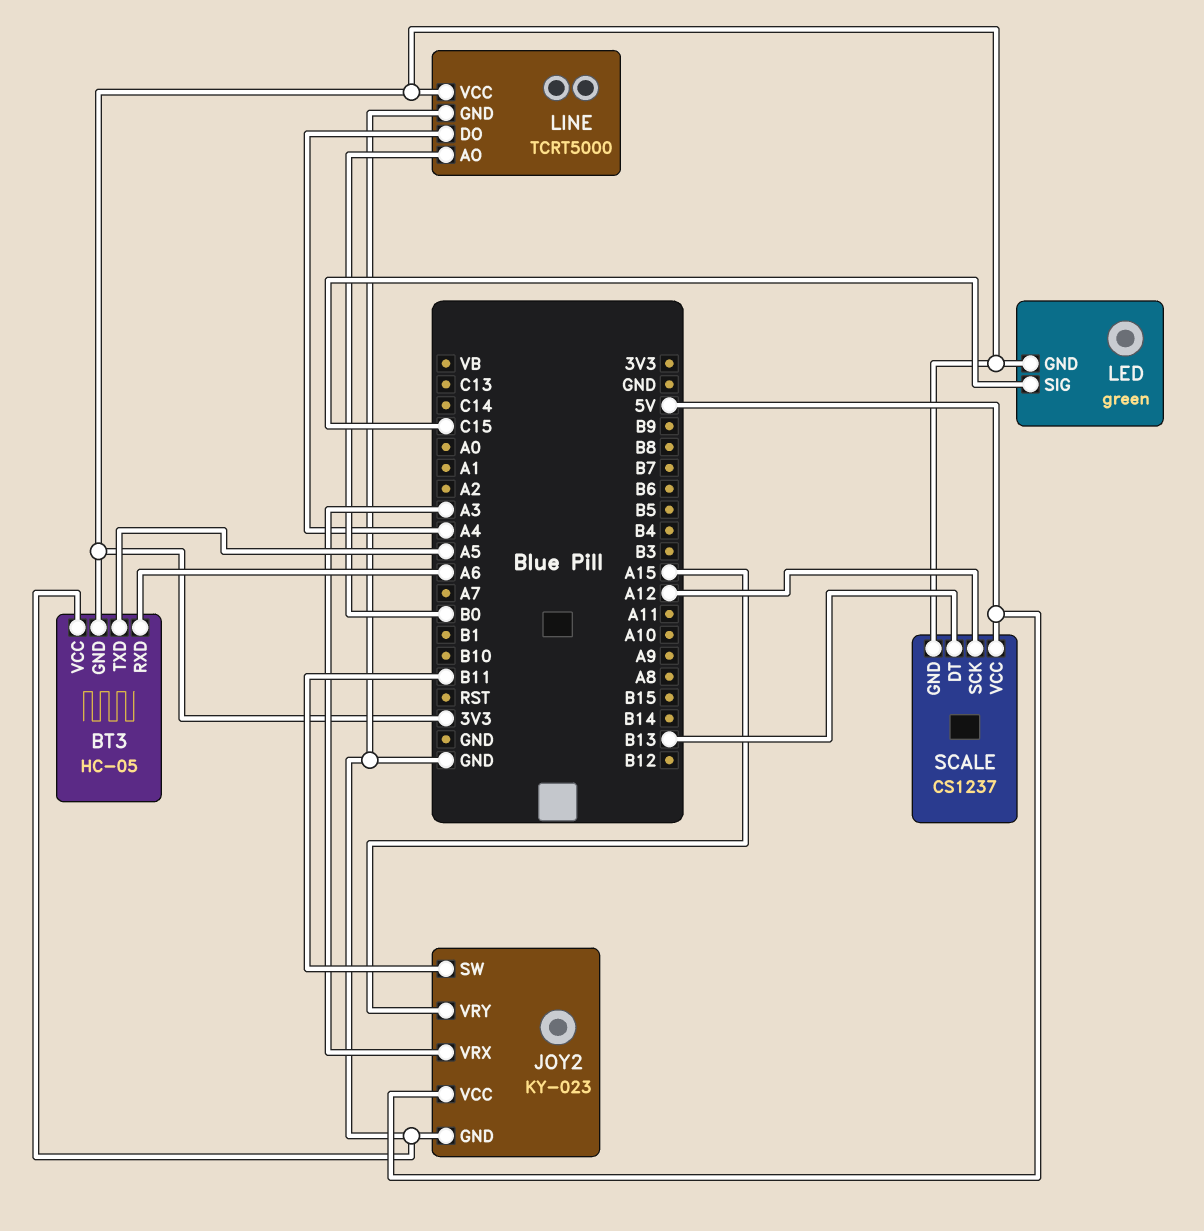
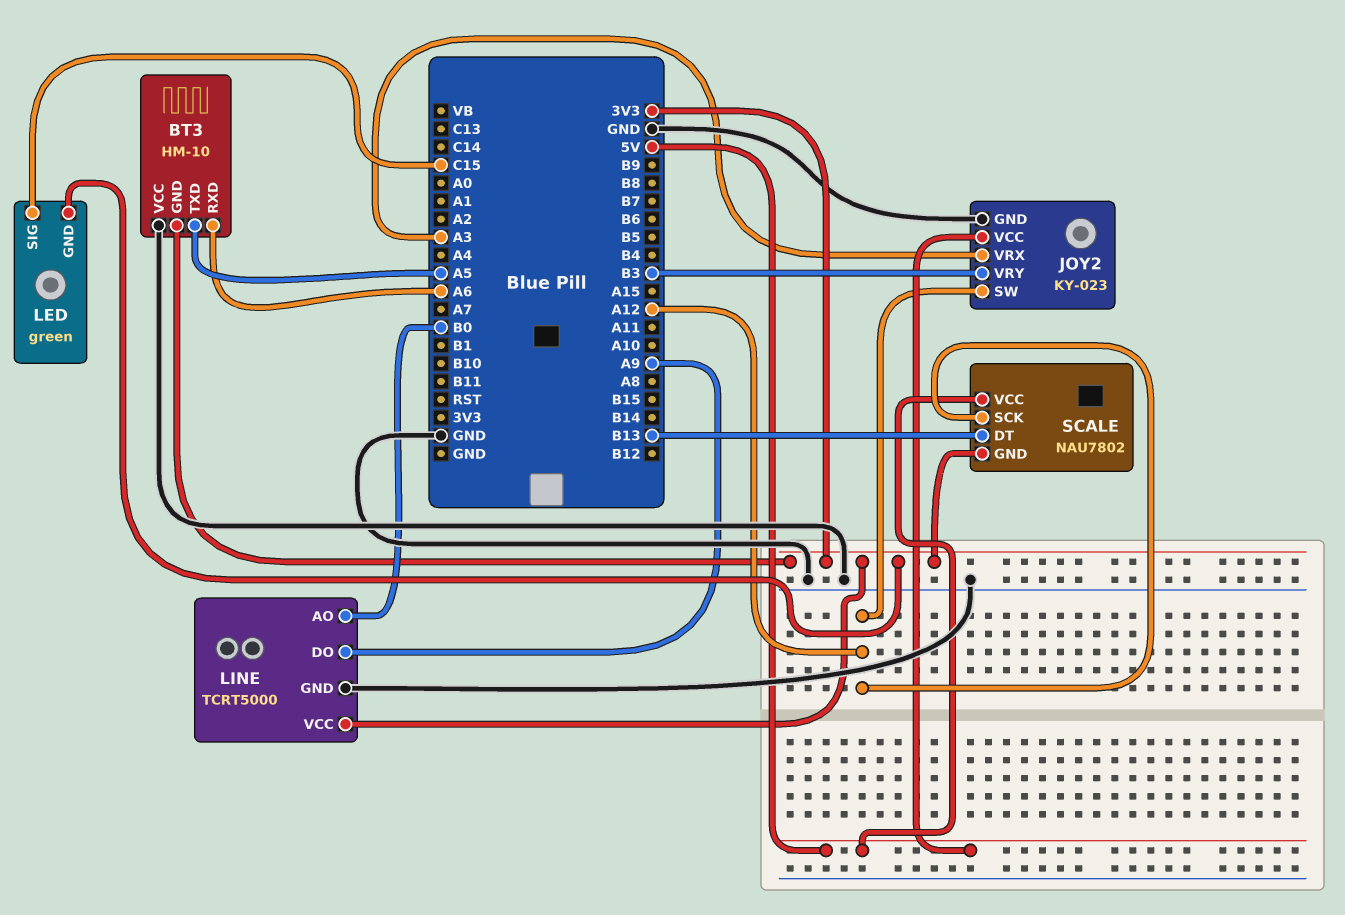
BT3: HC-05 -> HM-10
JOY2 pin SW: B11 -> A12
JOY2 pin VRY: A15 -> B3
LINE pin DO: A4 -> A9
SCALE: CS1237 -> NAU7802

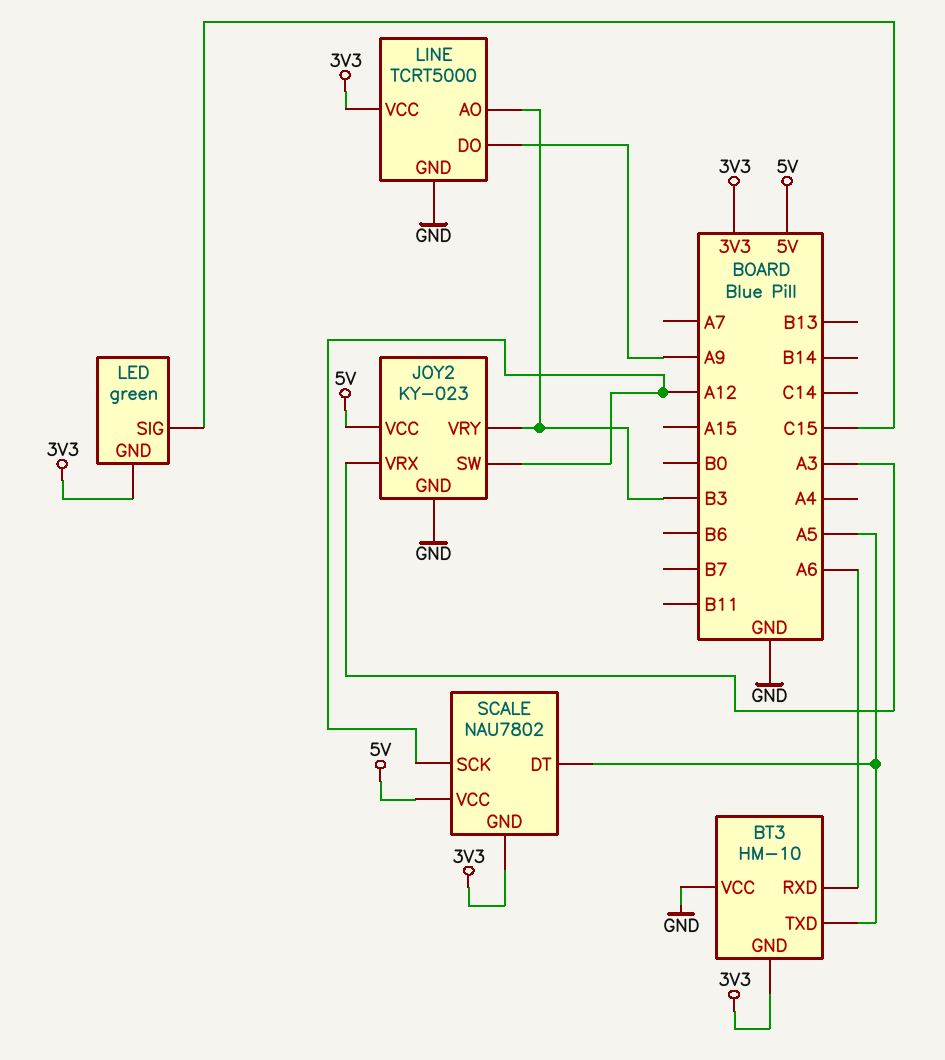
LINE pin AO: B0 -> B3
SCALE pin DT: B13 -> A5

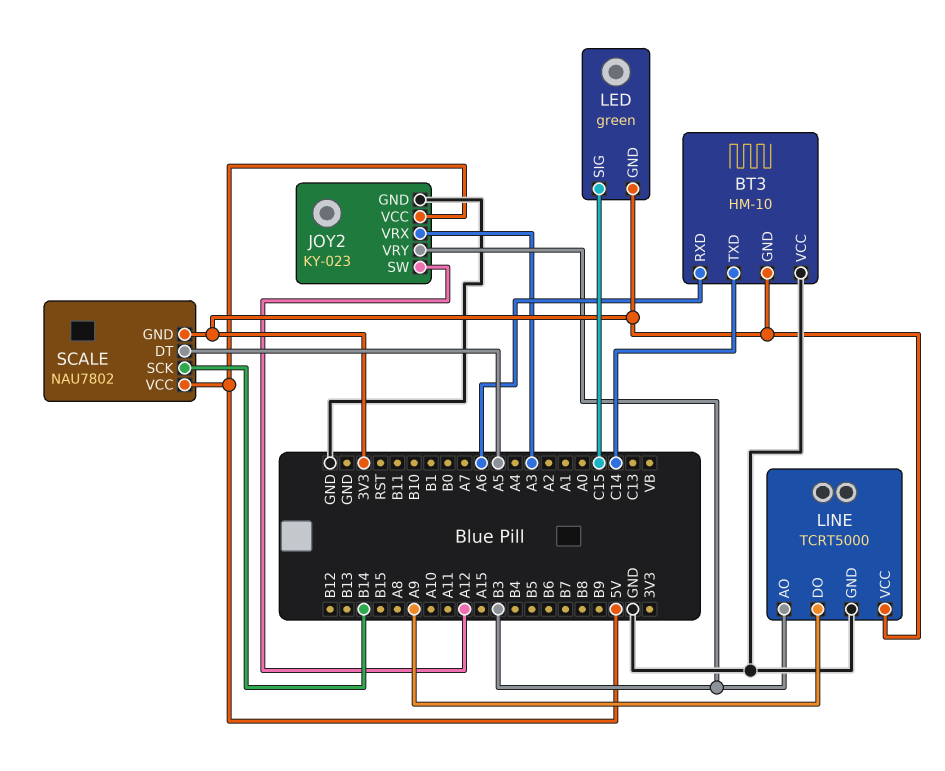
BT3 pin TXD: A5 -> C14
SCALE pin SCK: A12 -> B14

